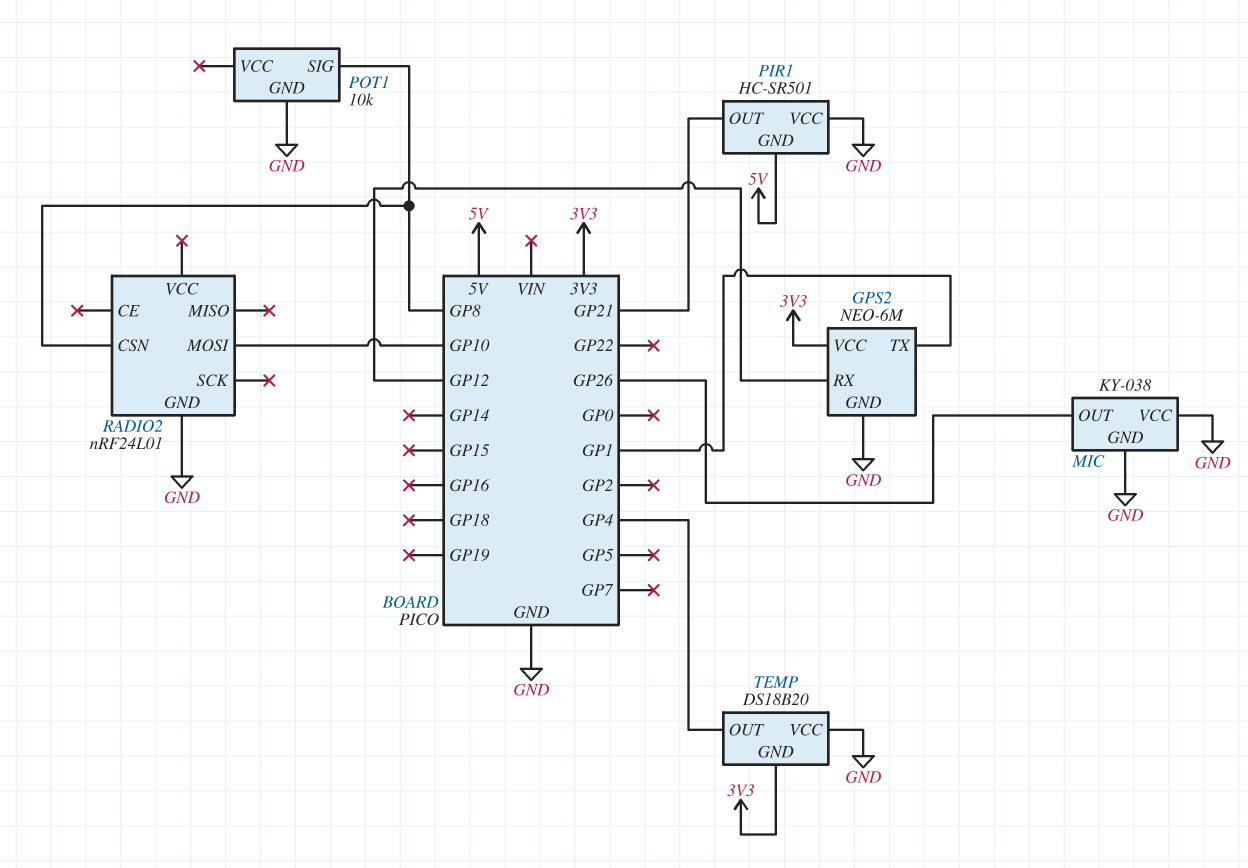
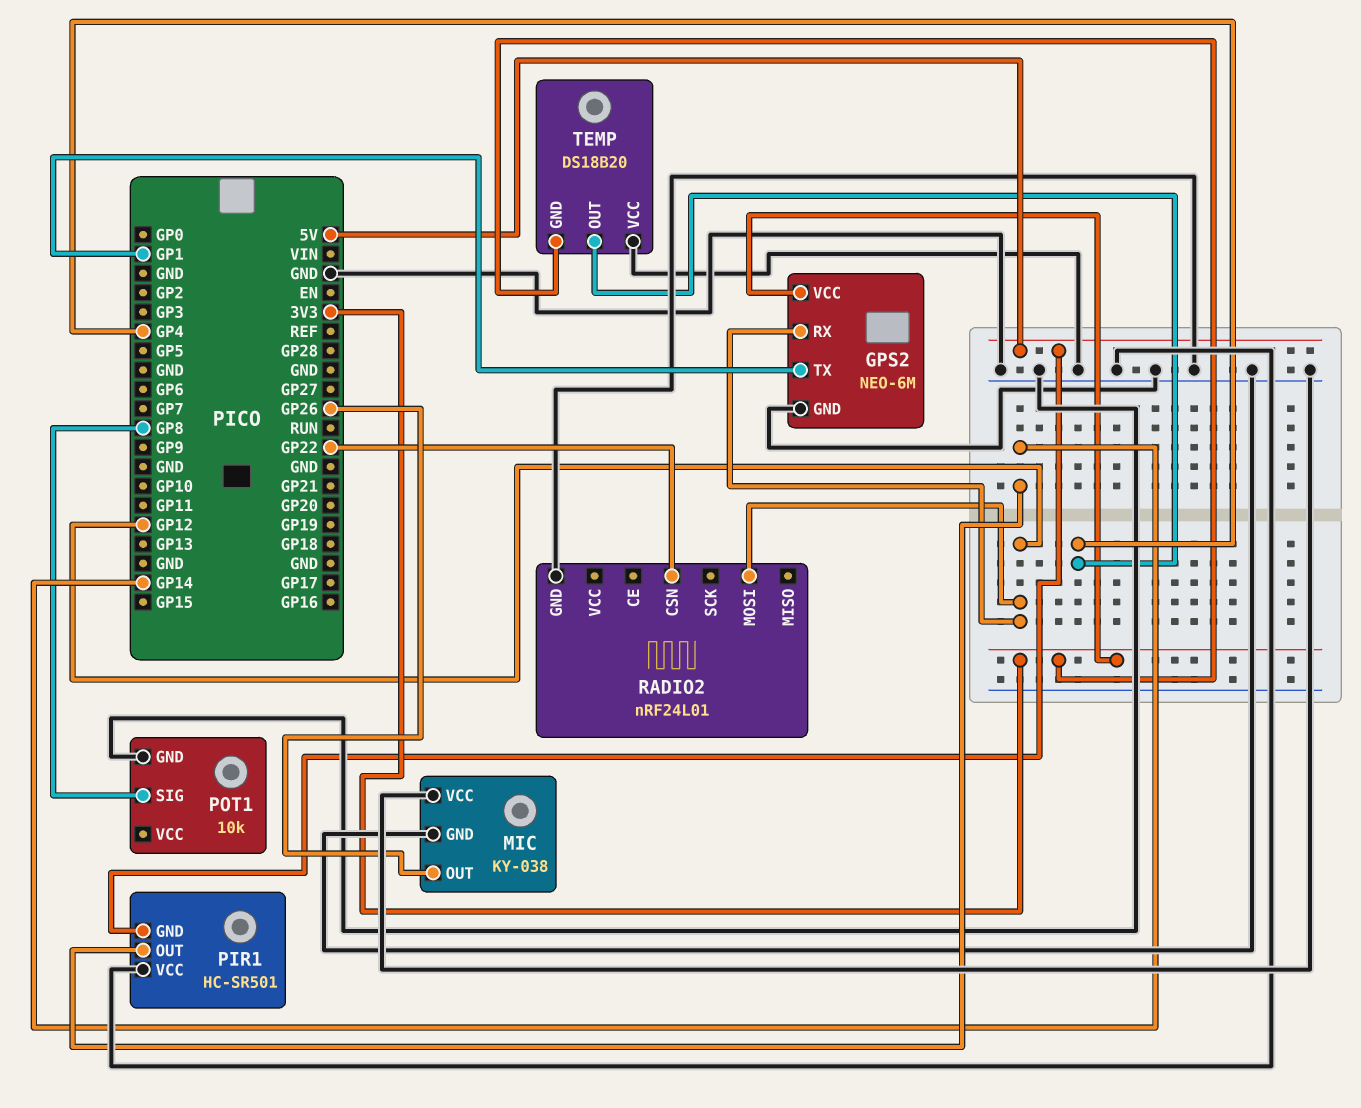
PIR1 pin OUT: GP21 -> GP14
RADIO2 pin CSN: GP8 -> GP22
RADIO2 pin MOSI: GP10 -> GP12

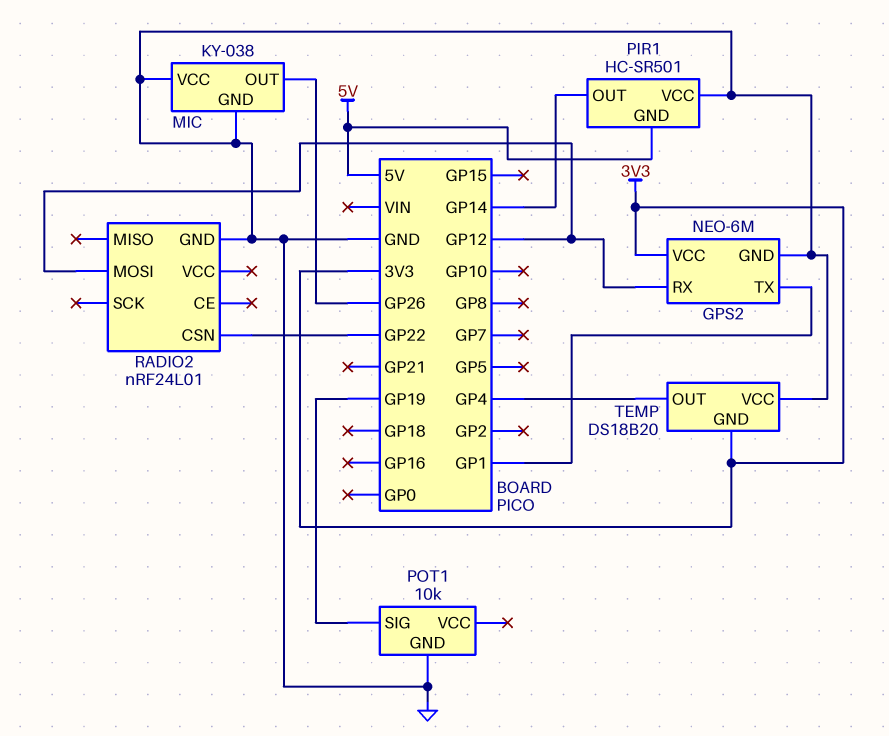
POT1 pin SIG: GP8 -> GP19

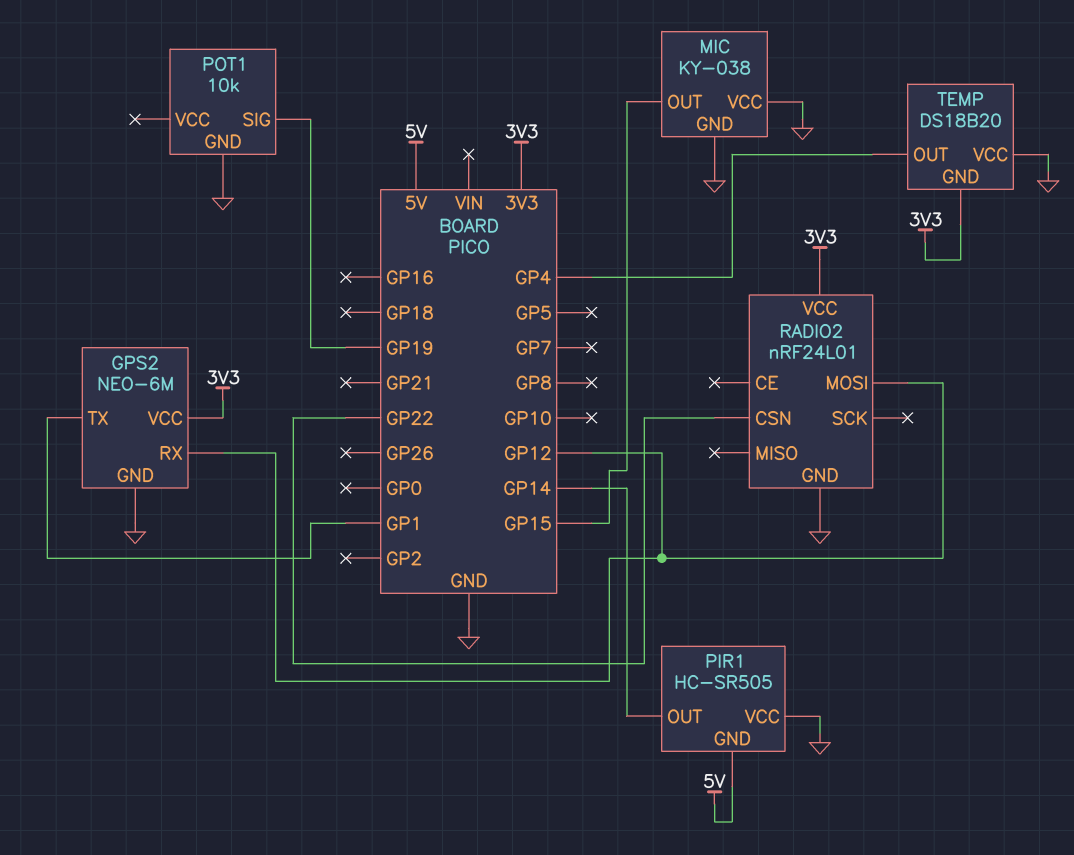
MIC pin OUT: GP26 -> GP15
PIR1: HC-SR501 -> HC-SR505
RADIO2 pin VCC: none -> 3V3

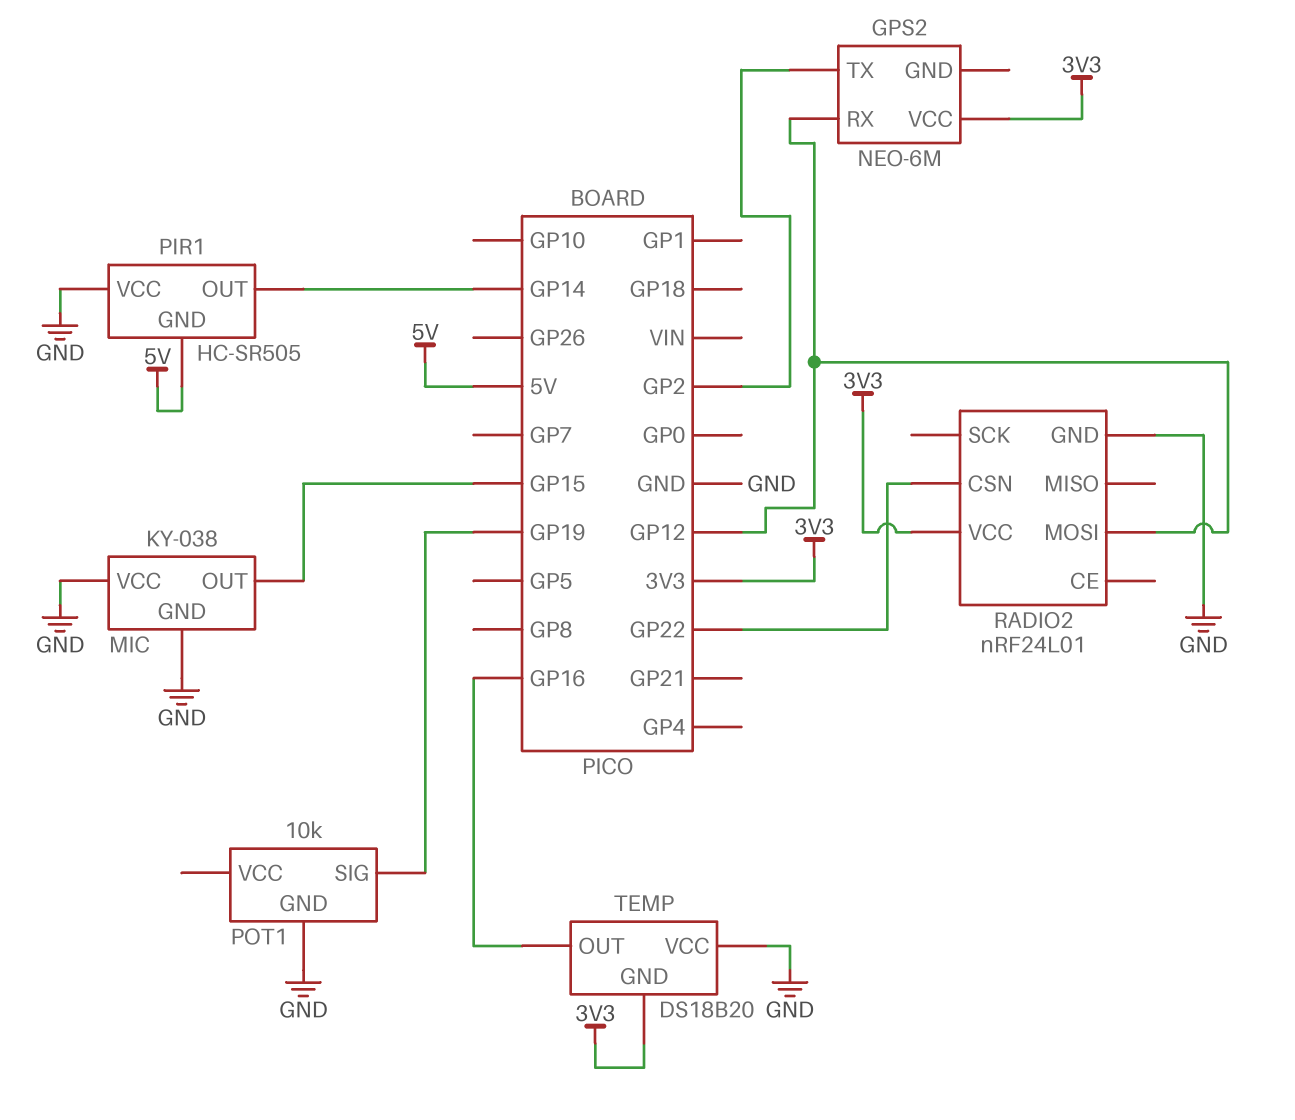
GPS2 pin GND: GND -> none
GPS2 pin TX: GP1 -> GP2
TEMP pin OUT: GP4 -> GP16

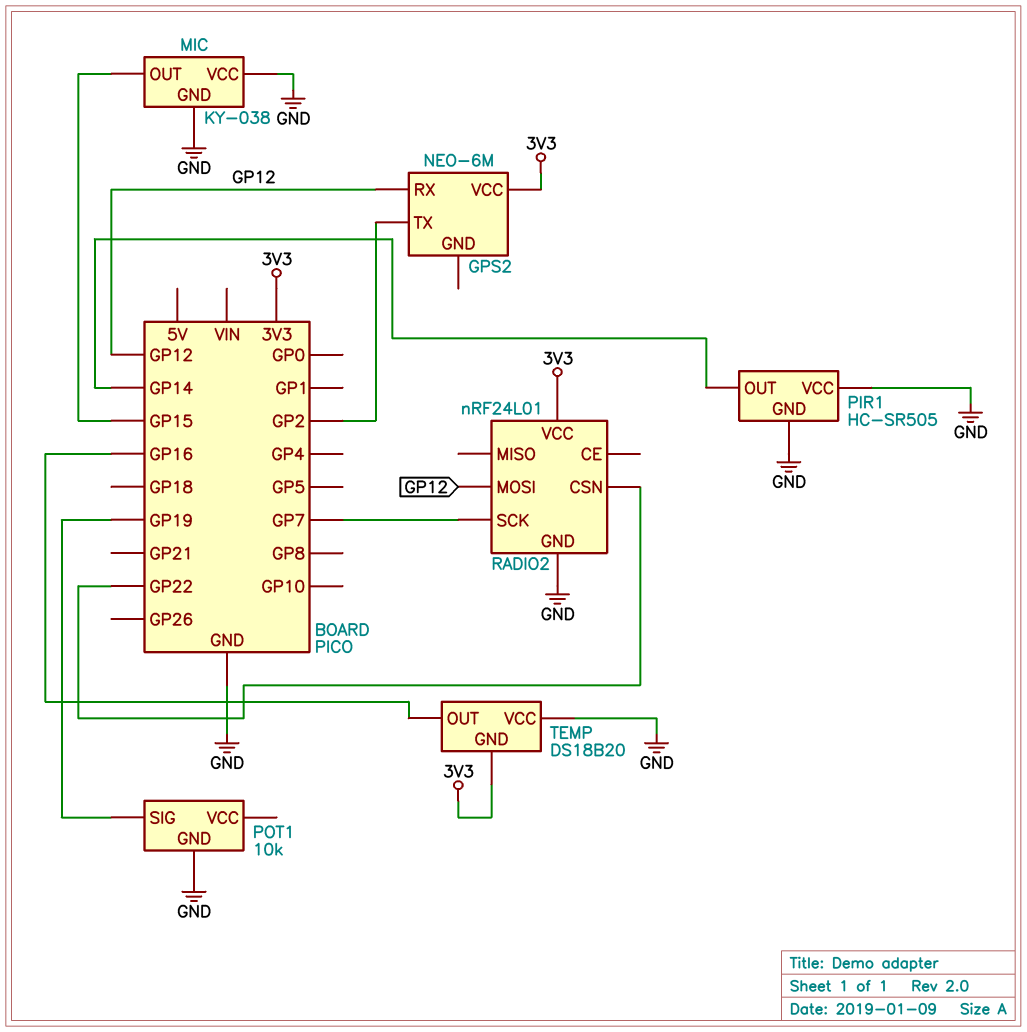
PIR1 pin GND: 5V -> GND
RADIO2 pin SCK: none -> GP7

